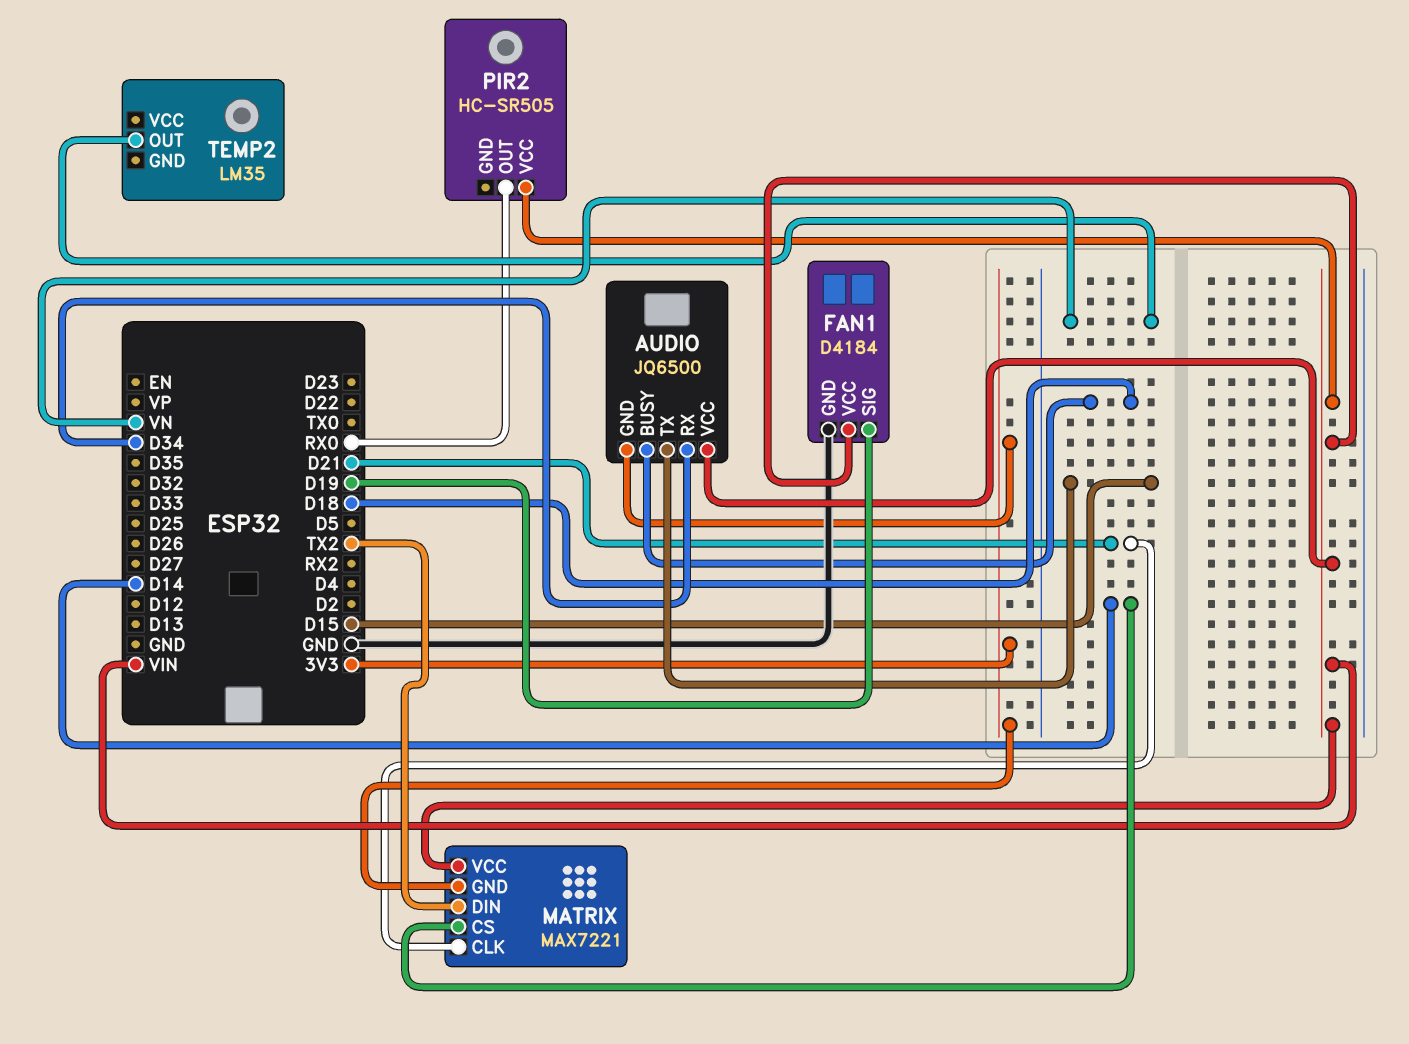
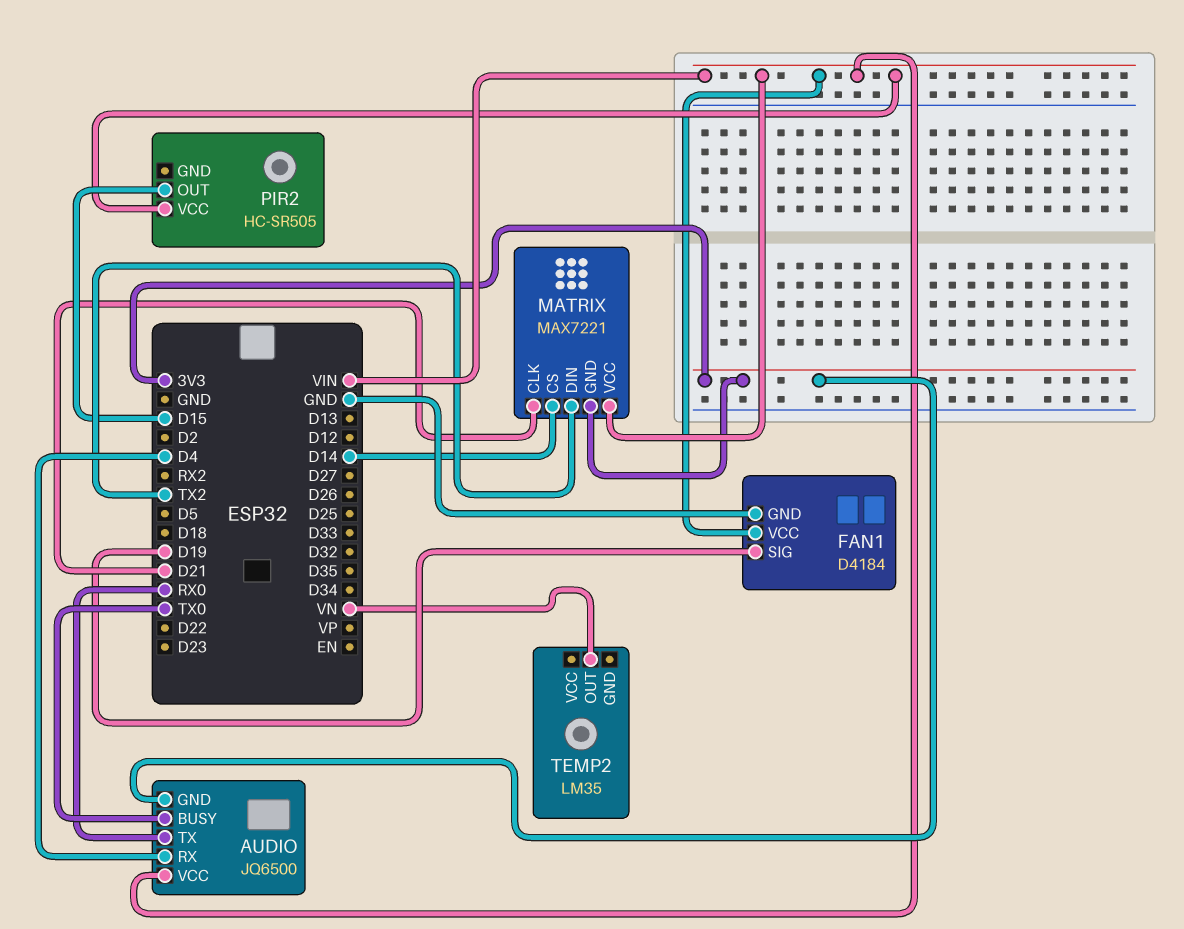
AUDIO pin BUSY: D18 -> TX0
AUDIO pin RX: D34 -> D4
AUDIO pin TX: D15 -> RX0
PIR2 pin OUT: RX0 -> D15

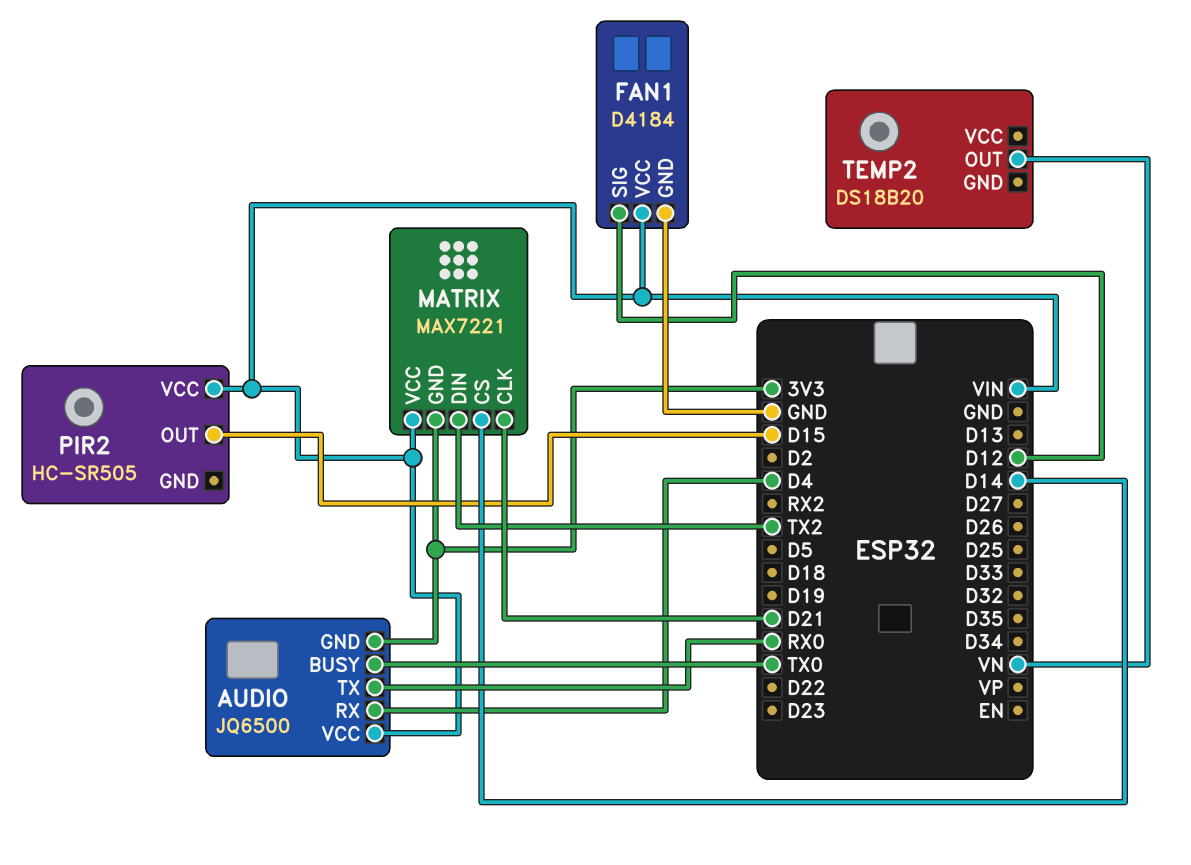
FAN1 pin SIG: D19 -> D12
TEMP2: LM35 -> DS18B20

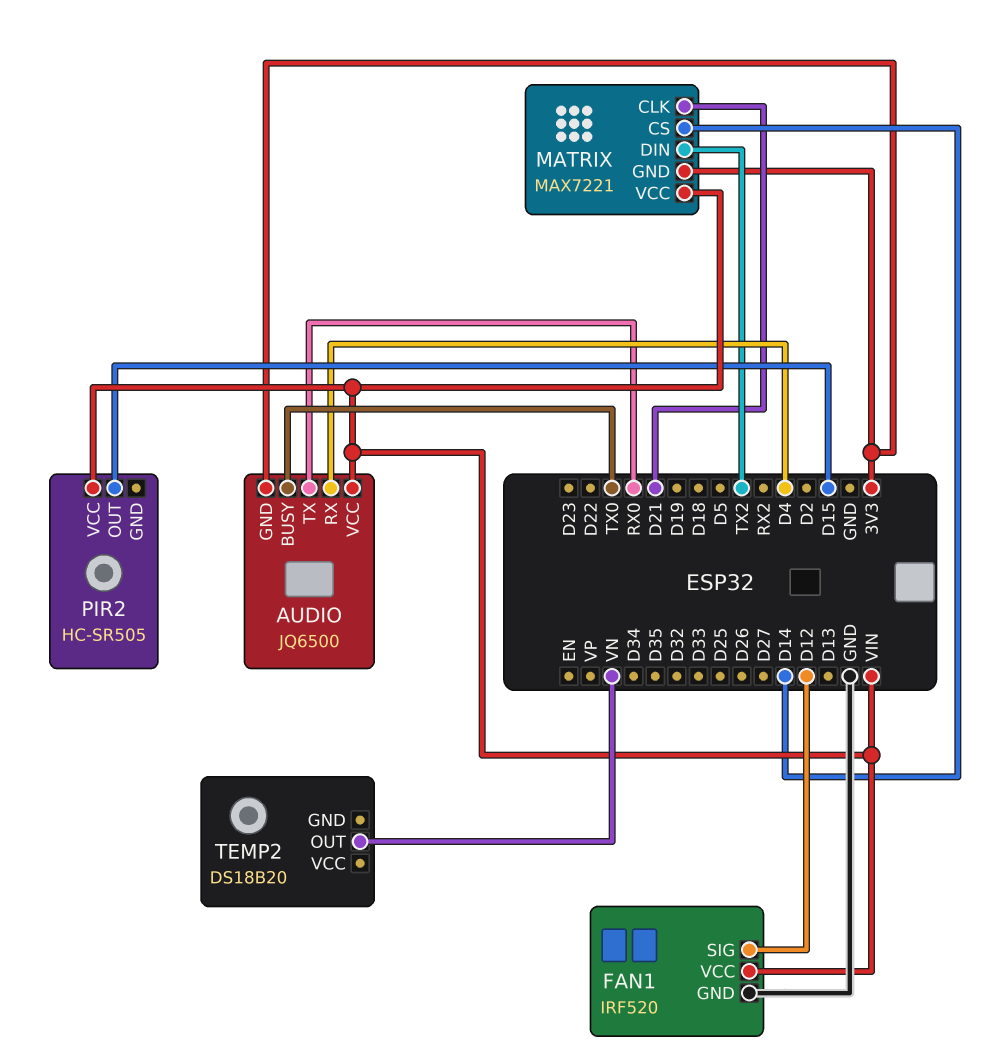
FAN1: D4184 -> IRF520

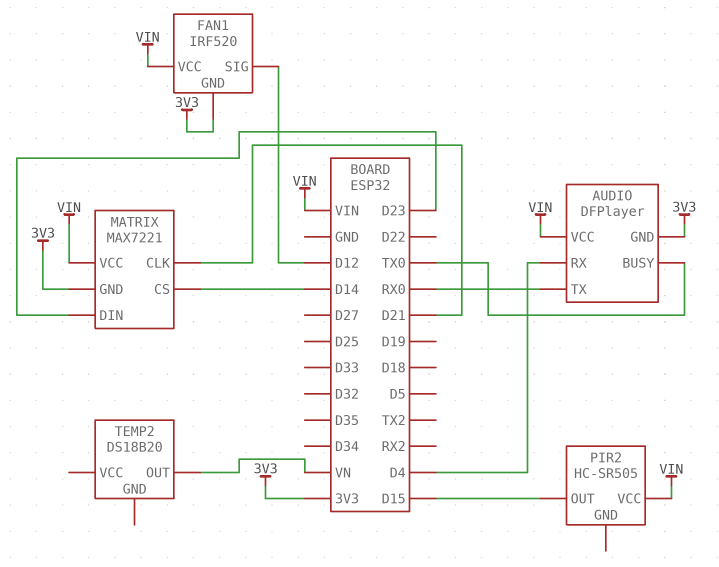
AUDIO: JQ6500 -> DFPlayer
FAN1 pin GND: GND -> 3V3
MATRIX pin DIN: TX2 -> D23

